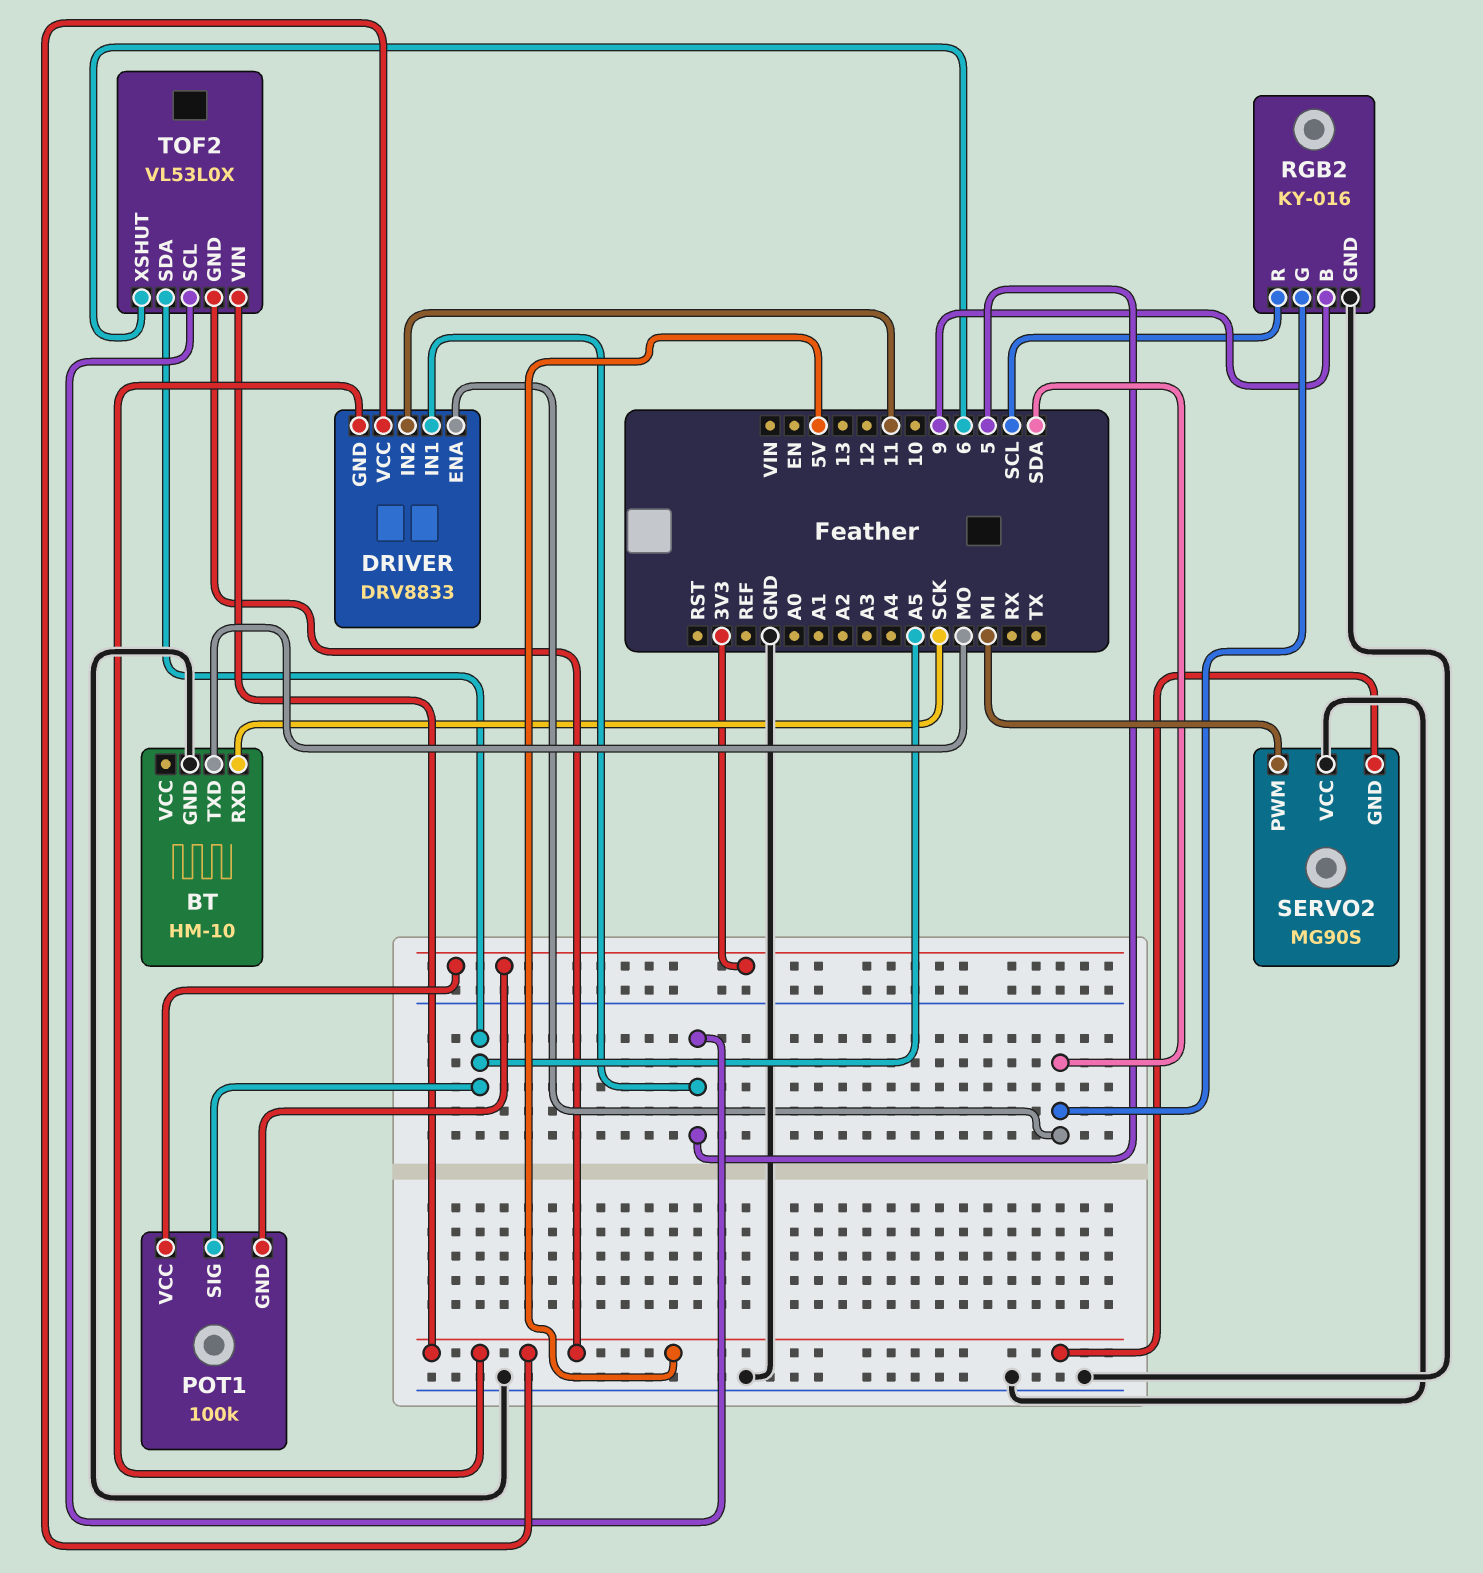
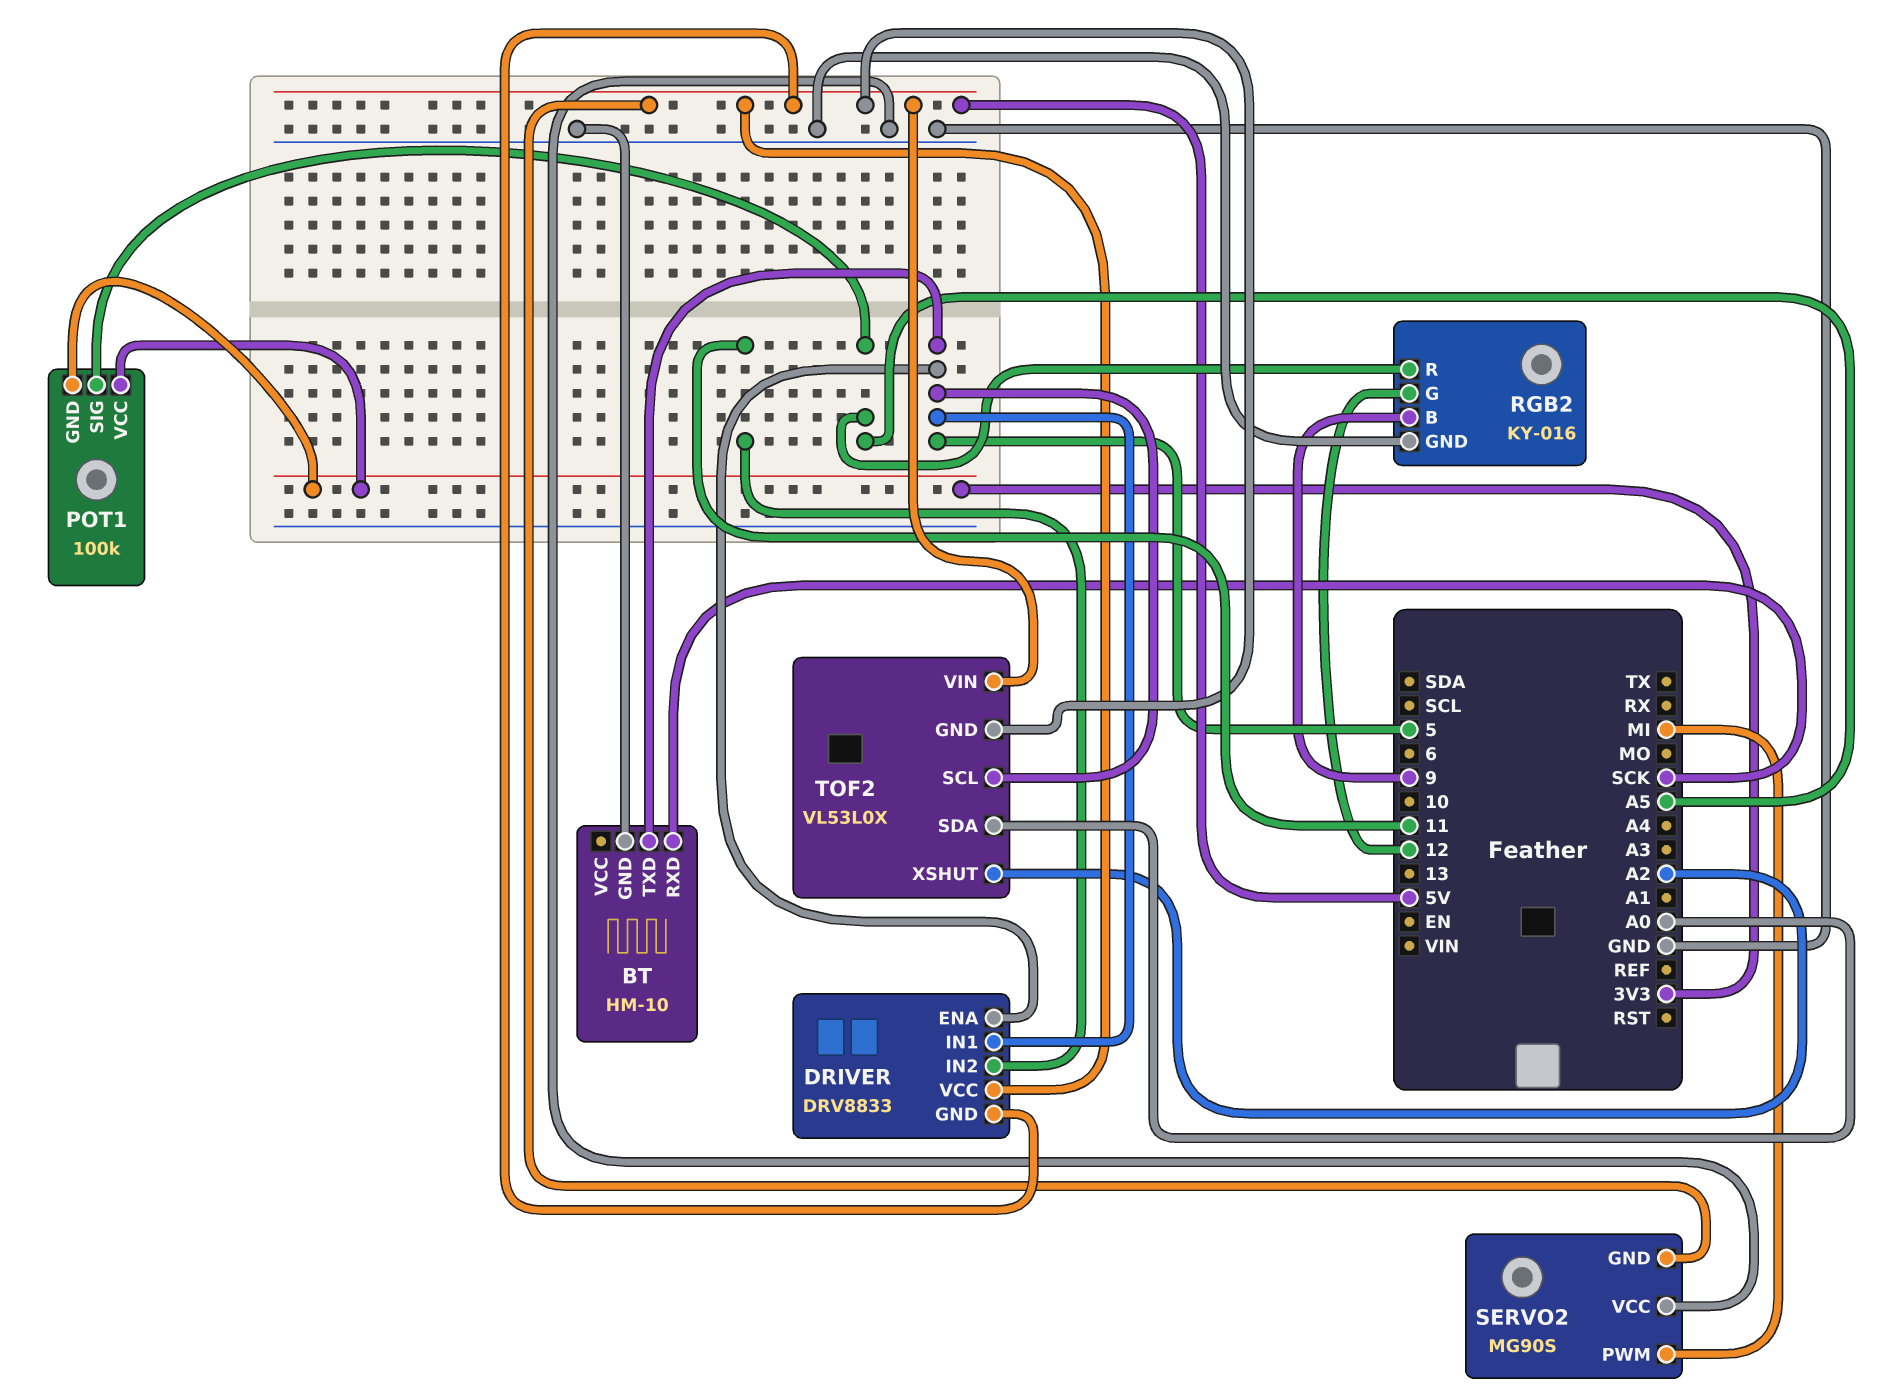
BT pin TXD: MO -> 5
DRIVER pin ENA: SDA -> 5
RGB2 pin G: SDA -> 12
RGB2 pin R: SCL -> A5
TOF2 pin SDA: A5 -> A0
TOF2 pin XSHUT: 6 -> A2

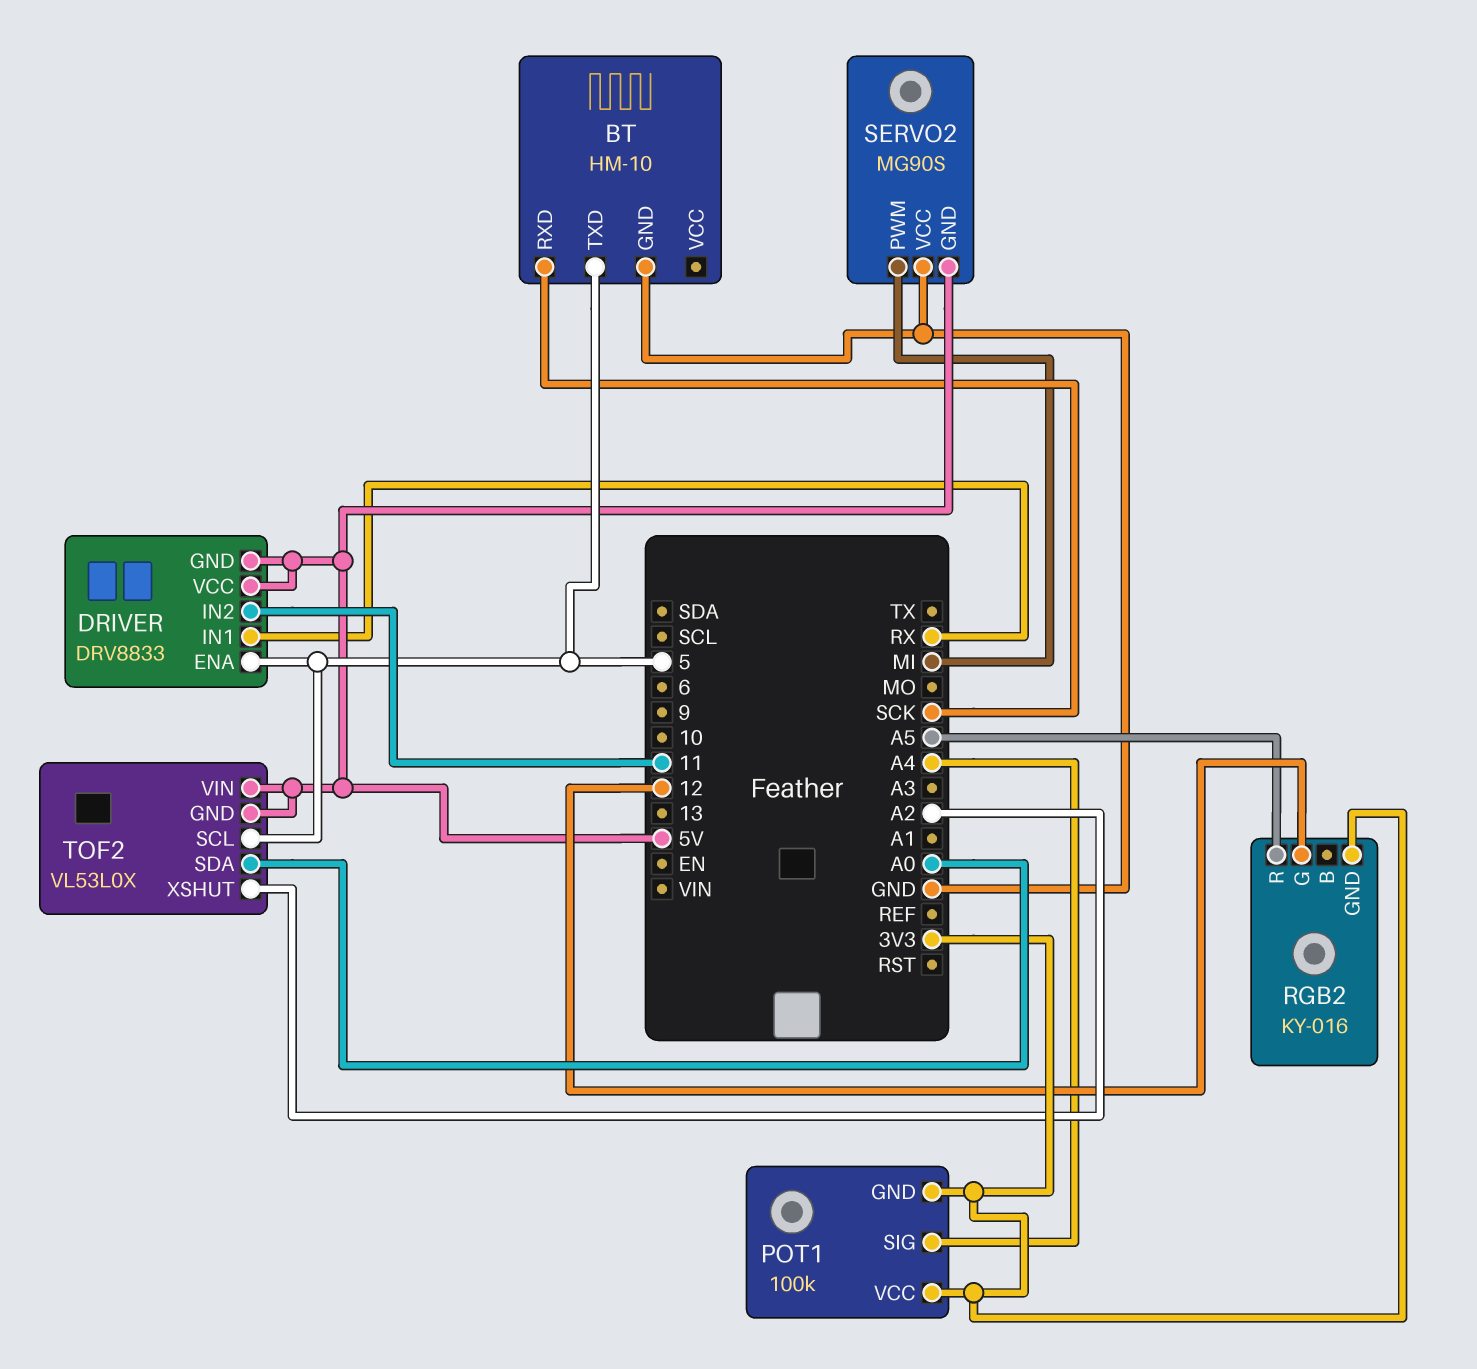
DRIVER pin IN1: 5 -> RX
POT1 pin SIG: A5 -> A4
RGB2 pin B: 9 -> none
RGB2 pin GND: GND -> 3V3

